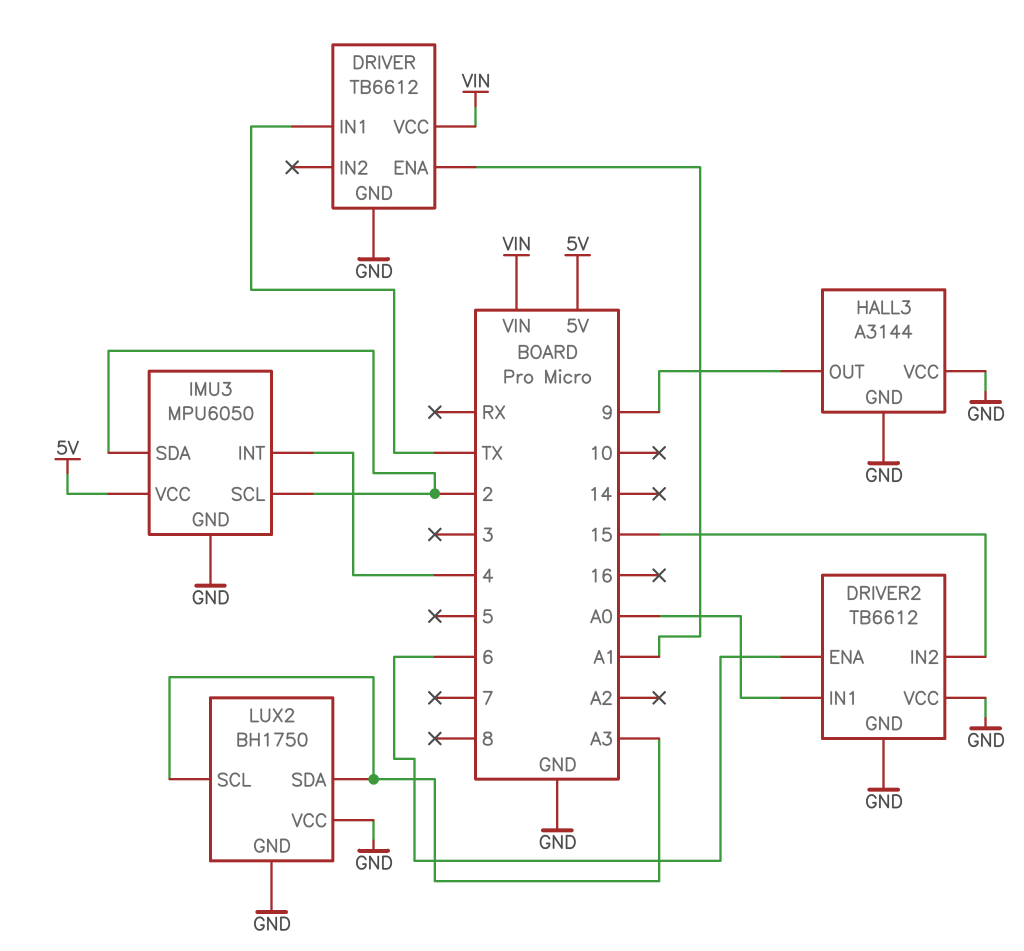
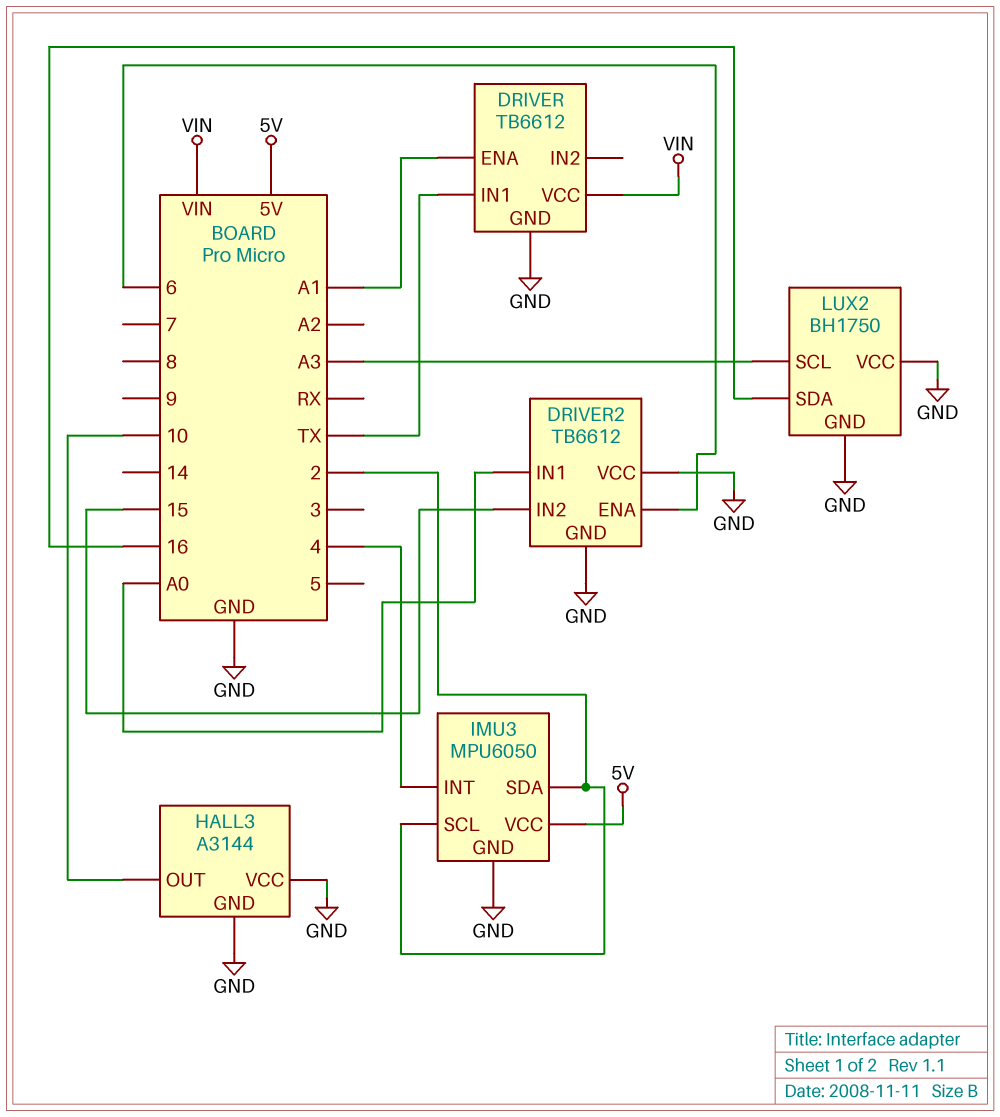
HALL3 pin OUT: 9 -> 10
LUX2 pin SDA: A3 -> 16

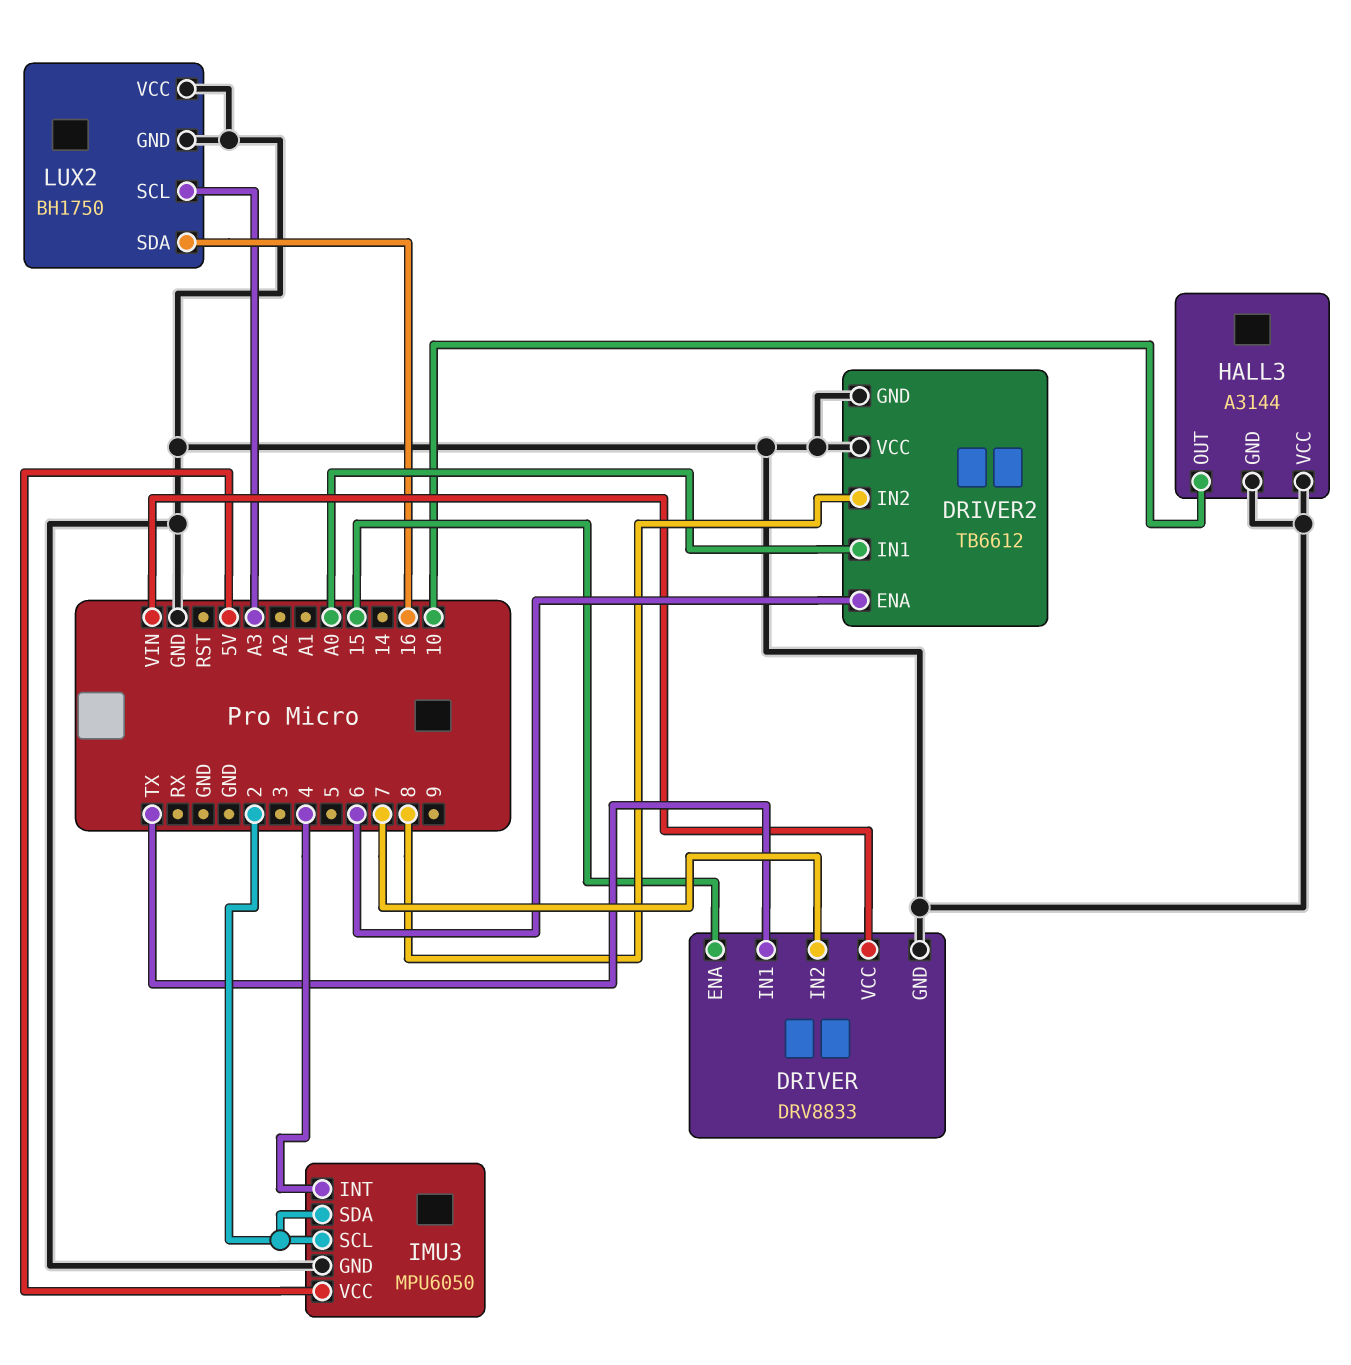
DRIVER: TB6612 -> DRV8833
DRIVER pin ENA: A1 -> 15
DRIVER pin IN2: none -> 7
DRIVER2 pin IN2: 15 -> 8

